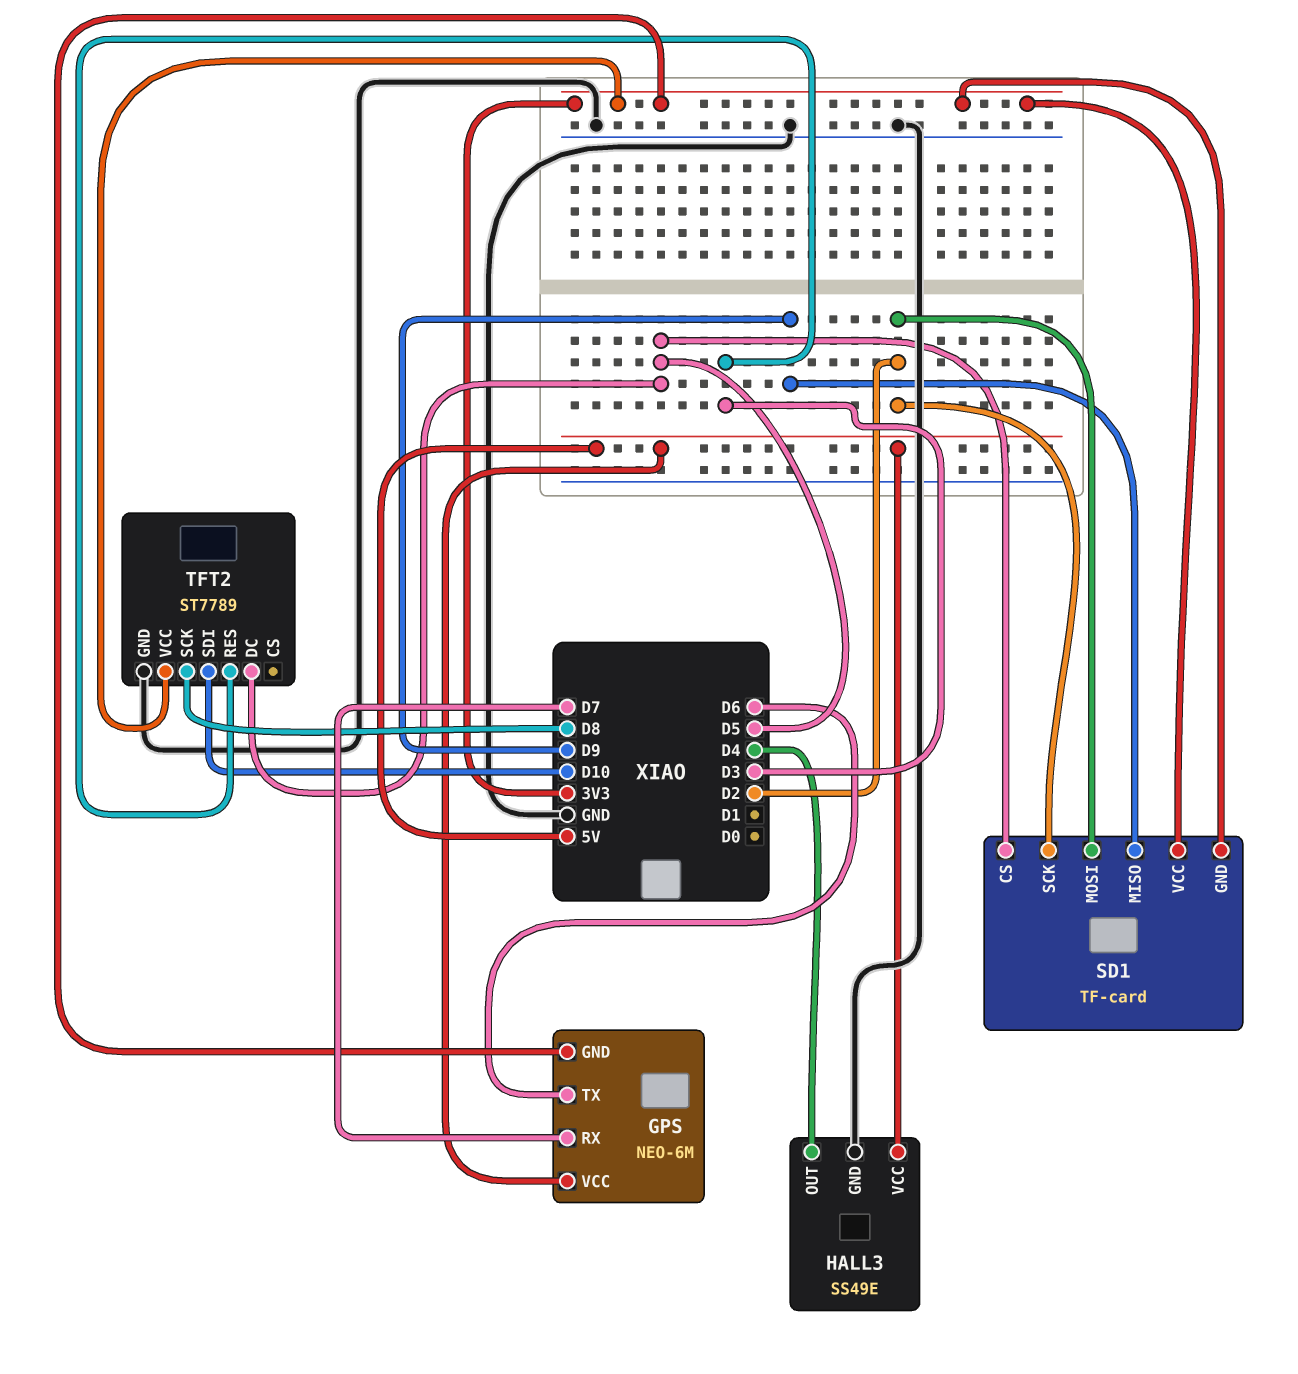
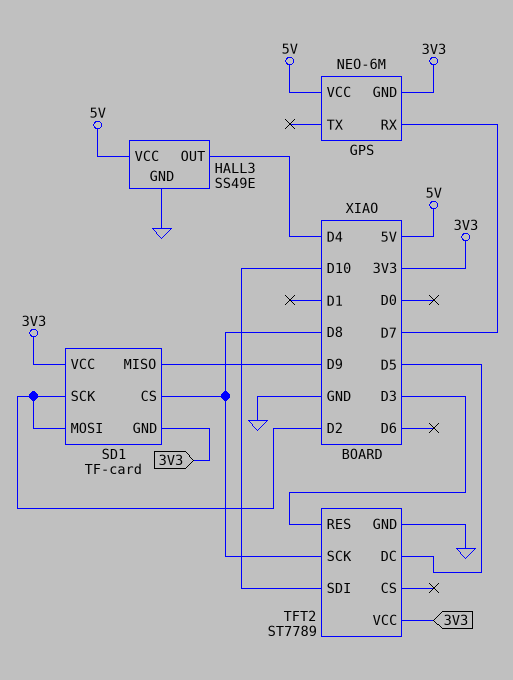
GPS pin TX: D6 -> none
SD1 pin CS: D5 -> D8

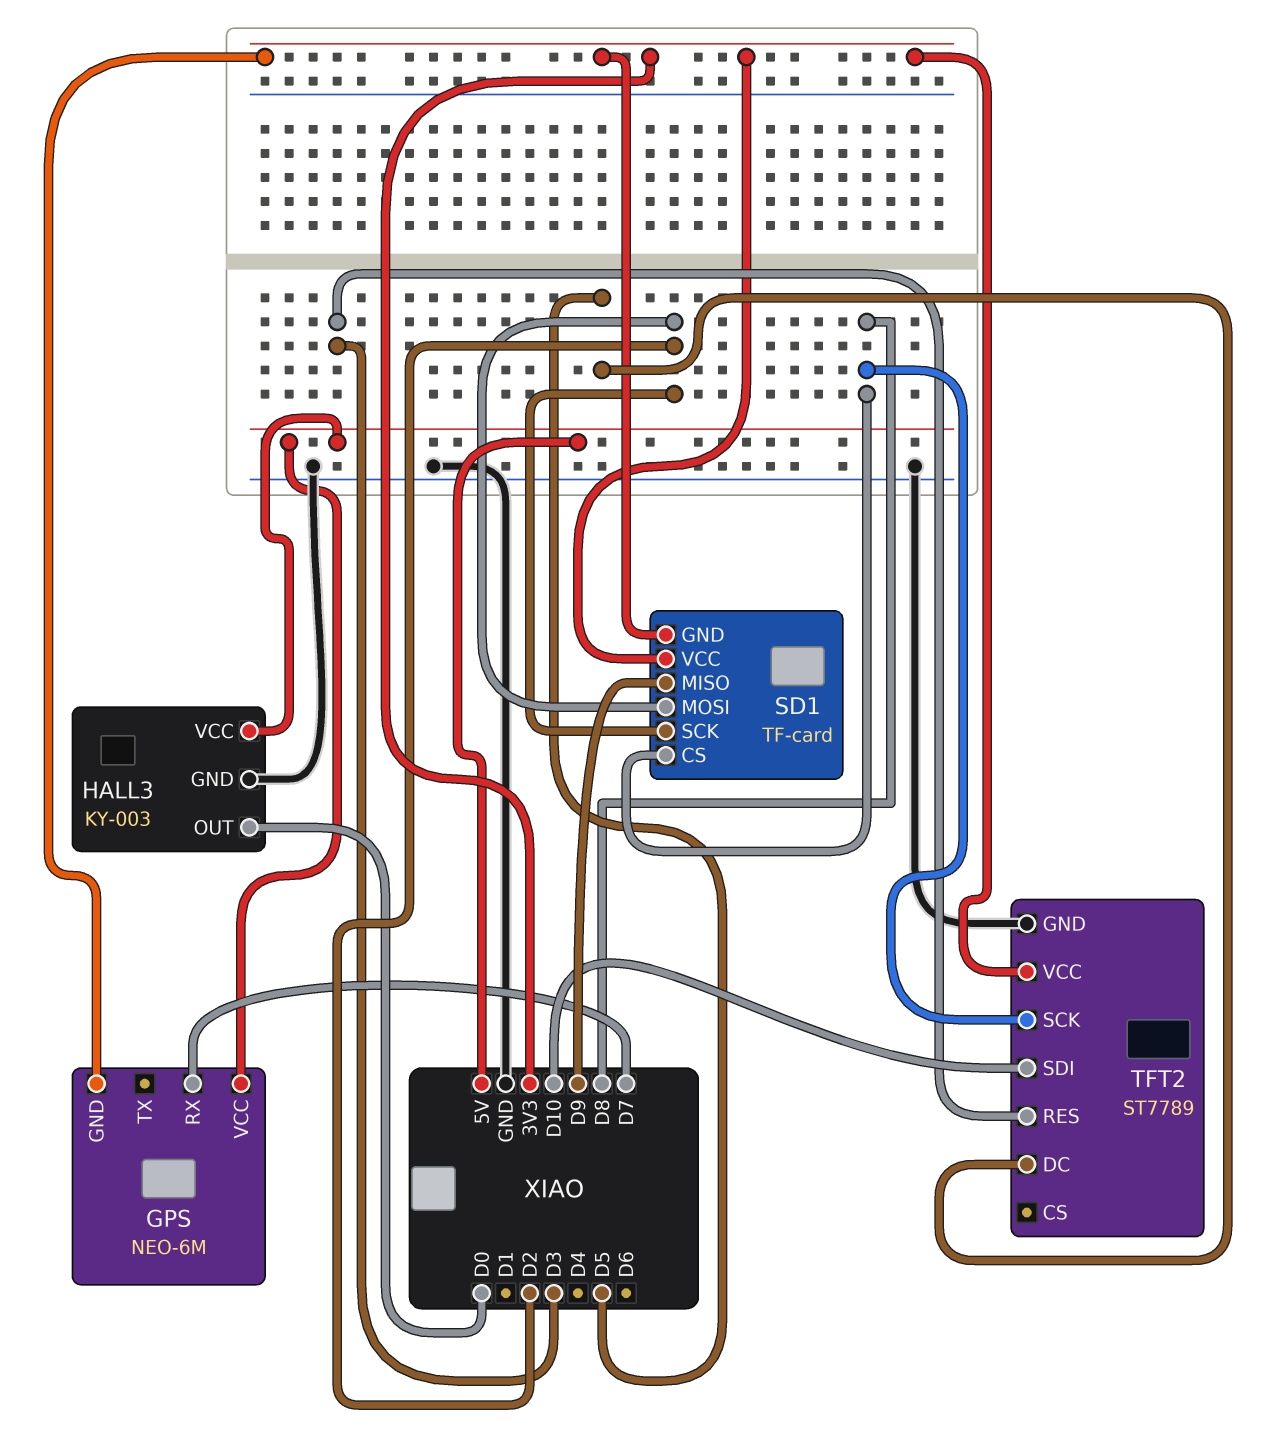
HALL3: SS49E -> KY-003
HALL3 pin OUT: D4 -> D0

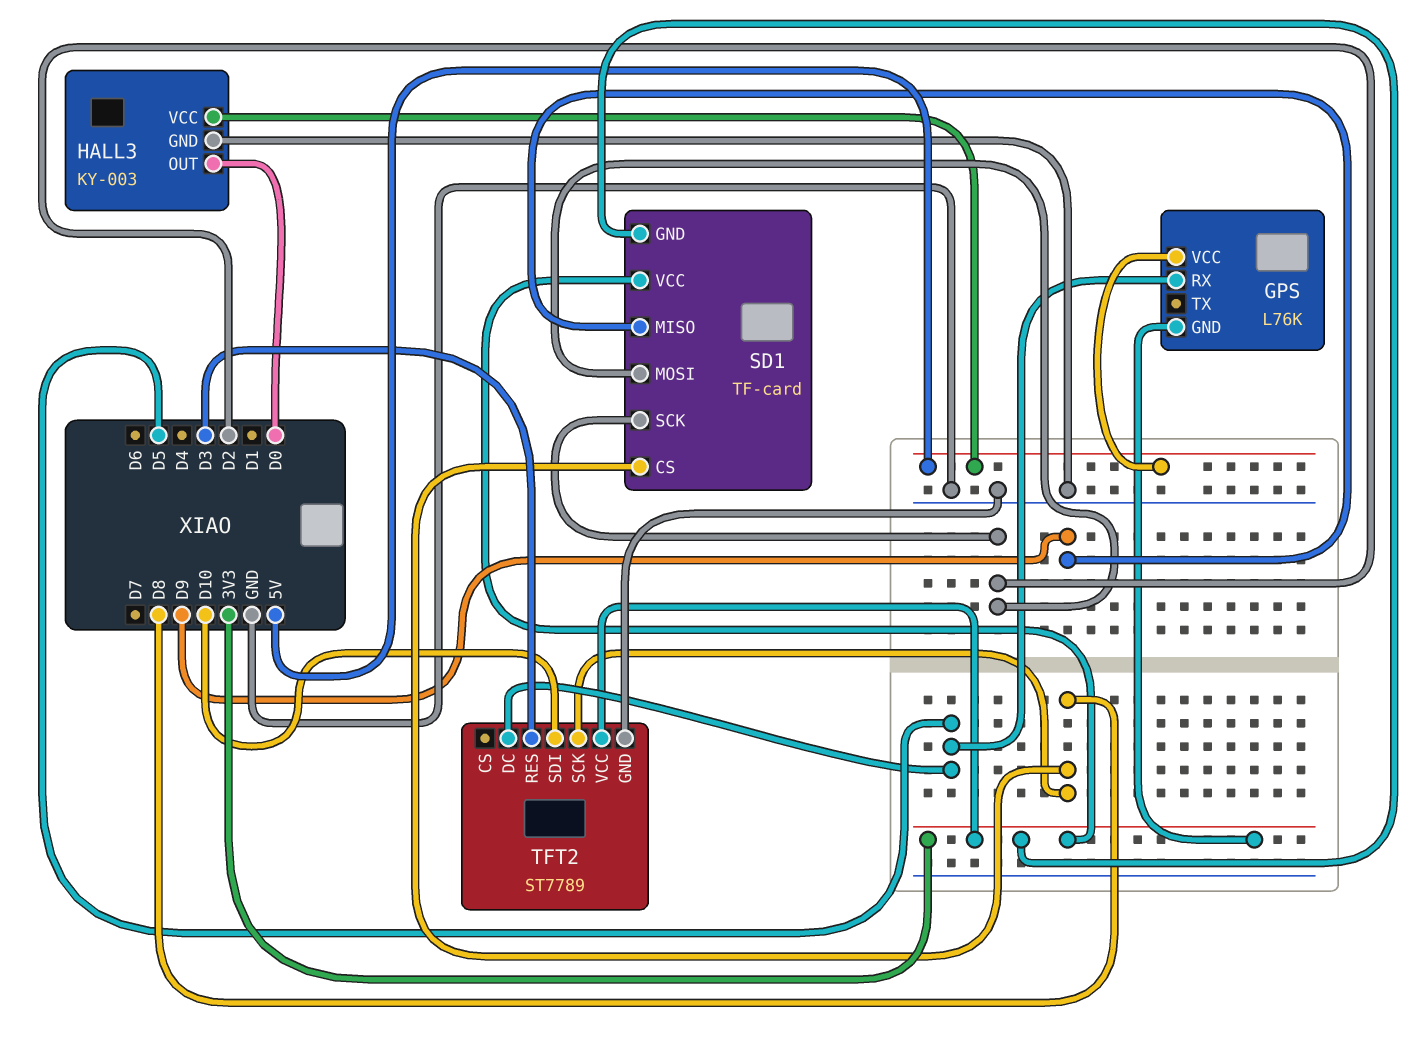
GPS: NEO-6M -> L76K
GPS pin RX: D7 -> D5

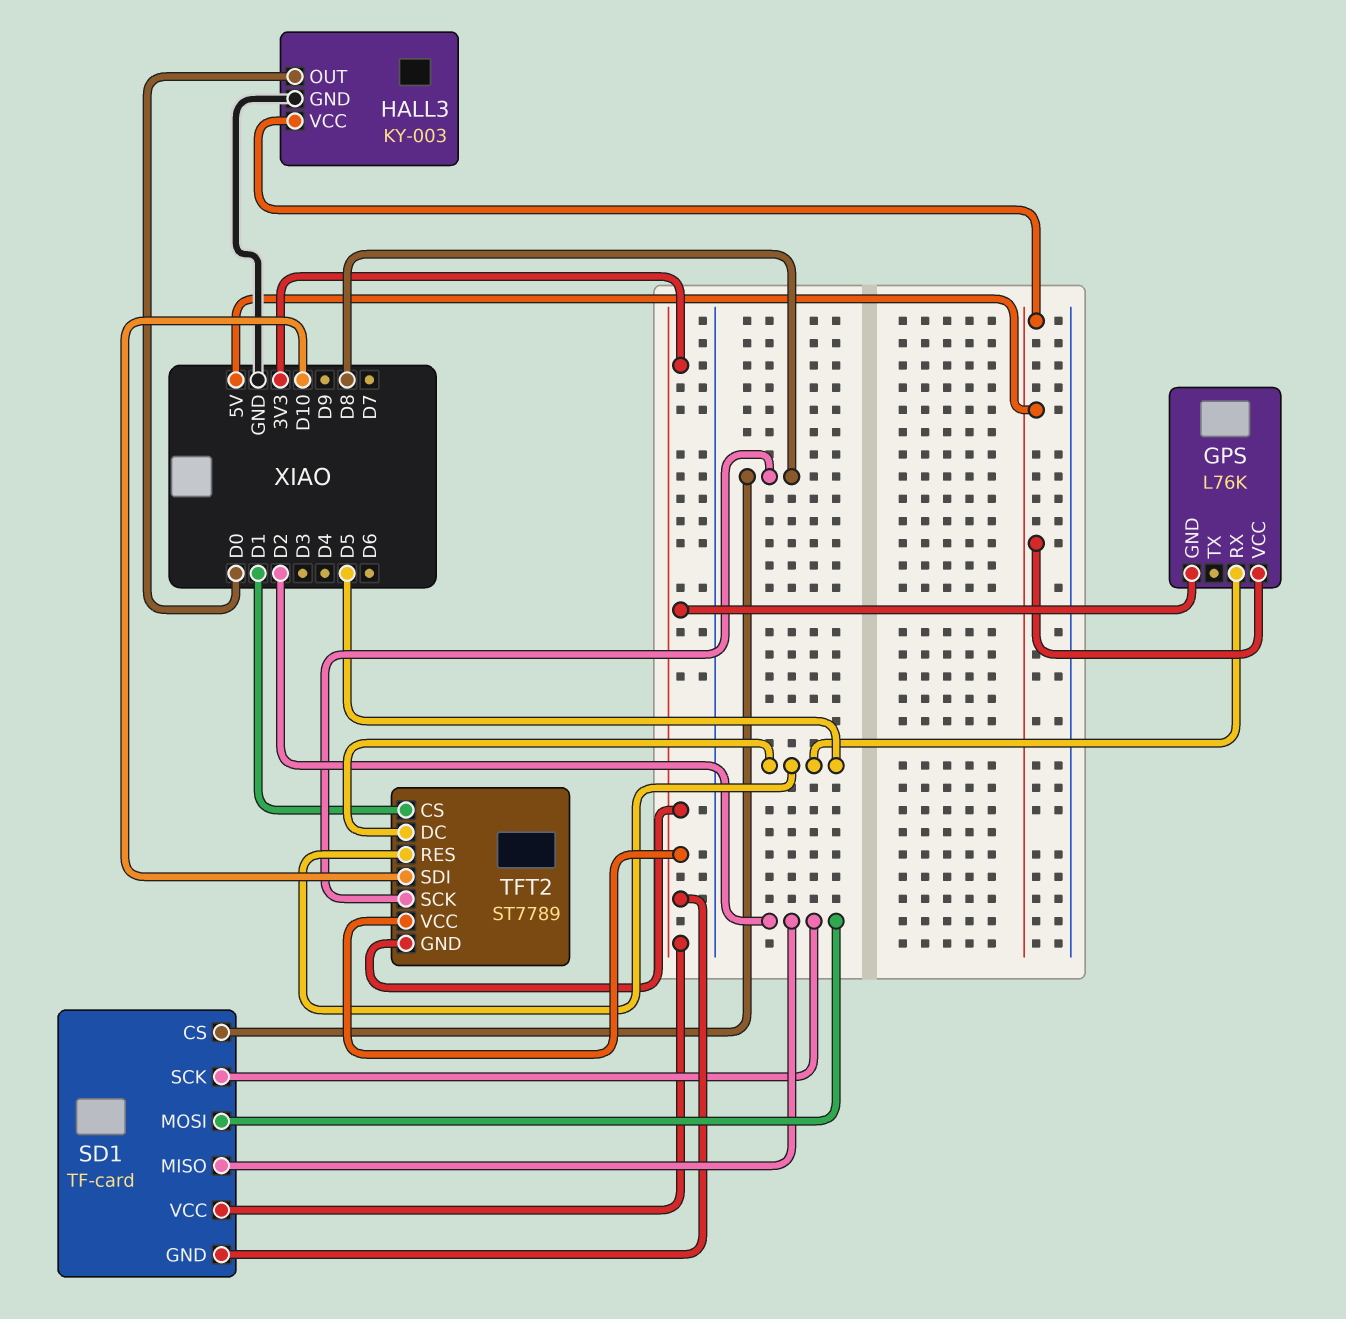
SD1 pin MISO: D9 -> D2
TFT2 pin CS: none -> D1
TFT2 pin GND: GND -> 3V3
TFT2 pin RES: D3 -> D5

